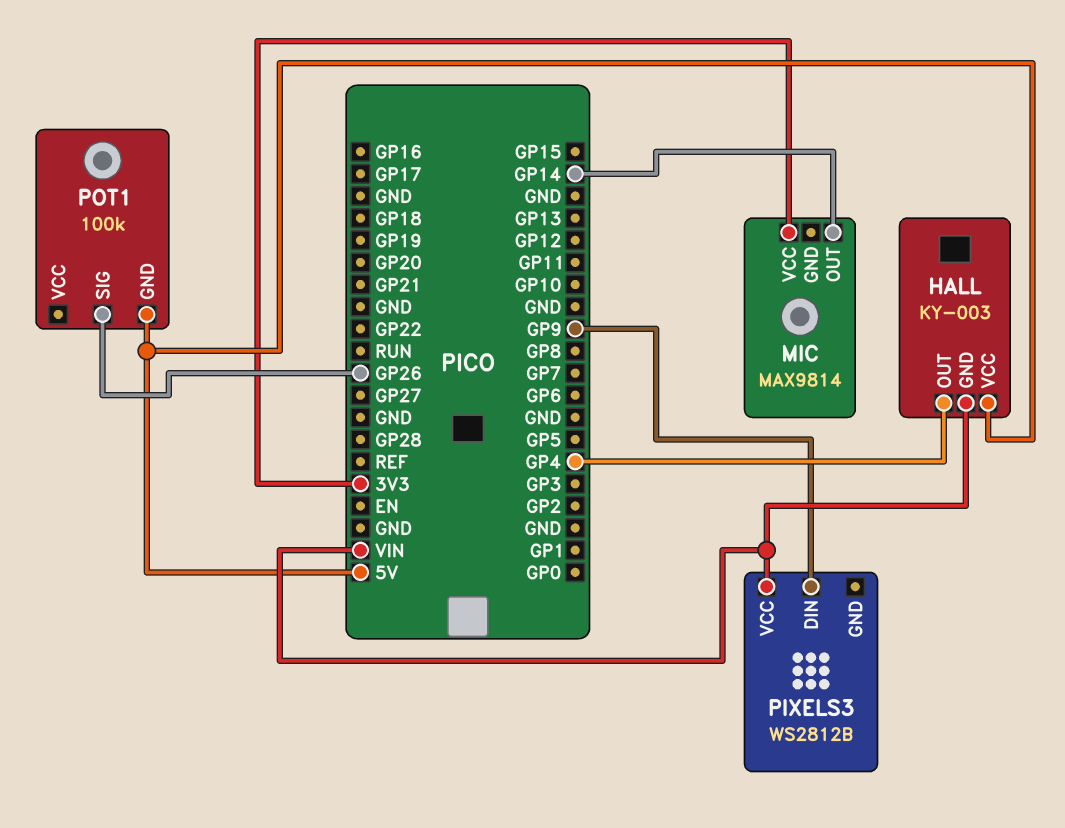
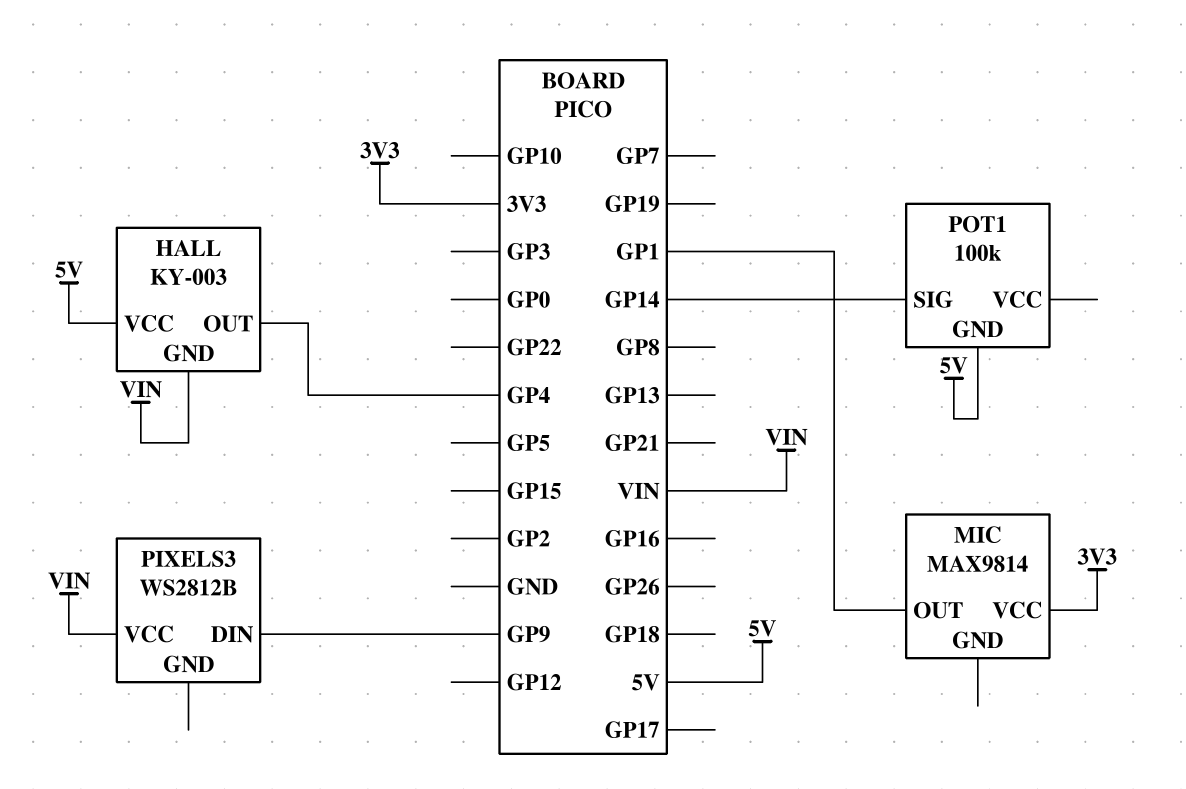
MIC pin OUT: GP14 -> GP1
POT1 pin SIG: GP26 -> GP14

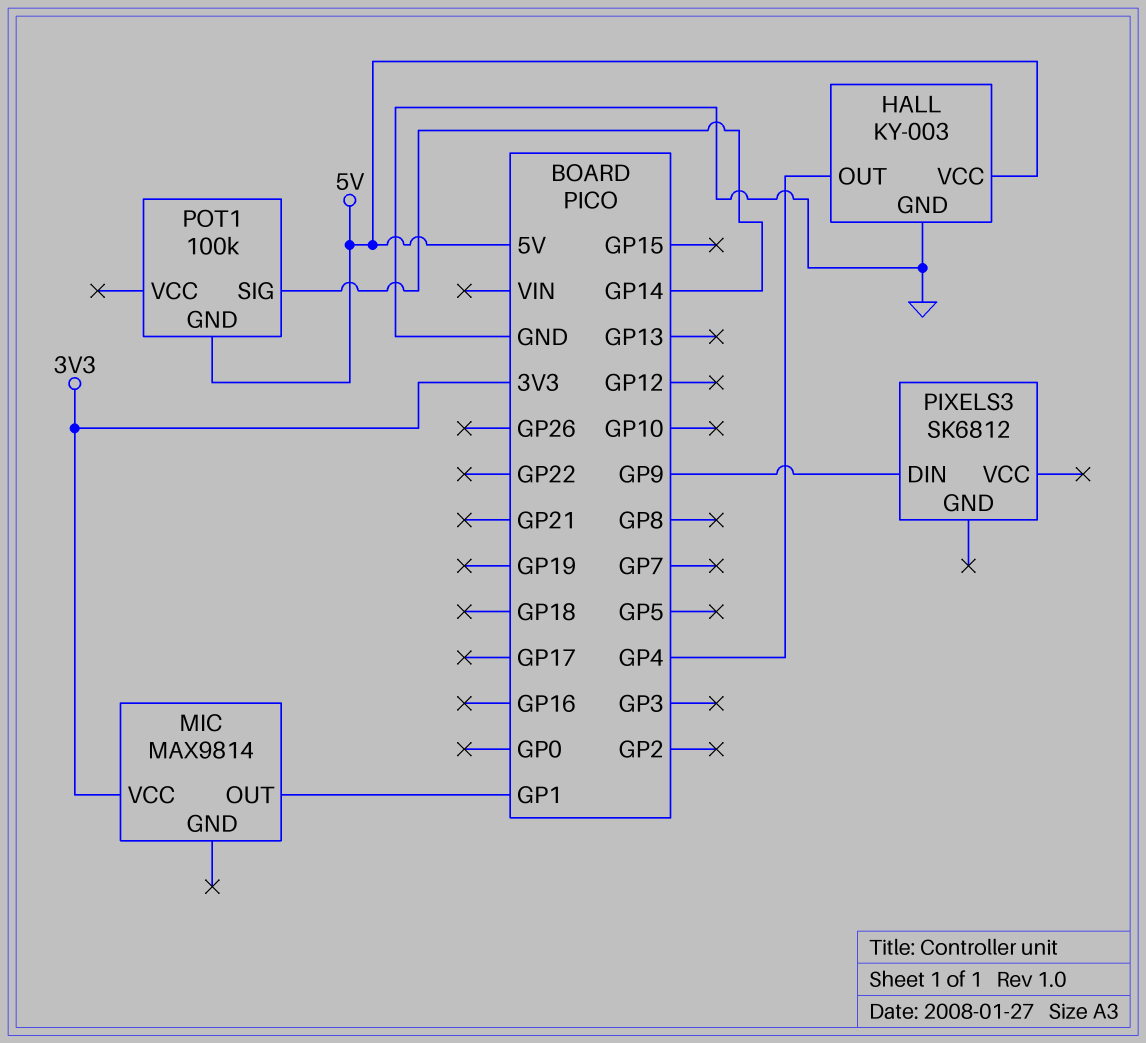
HALL pin GND: VIN -> GND
PIXELS3: WS2812B -> SK6812
PIXELS3 pin VCC: VIN -> none

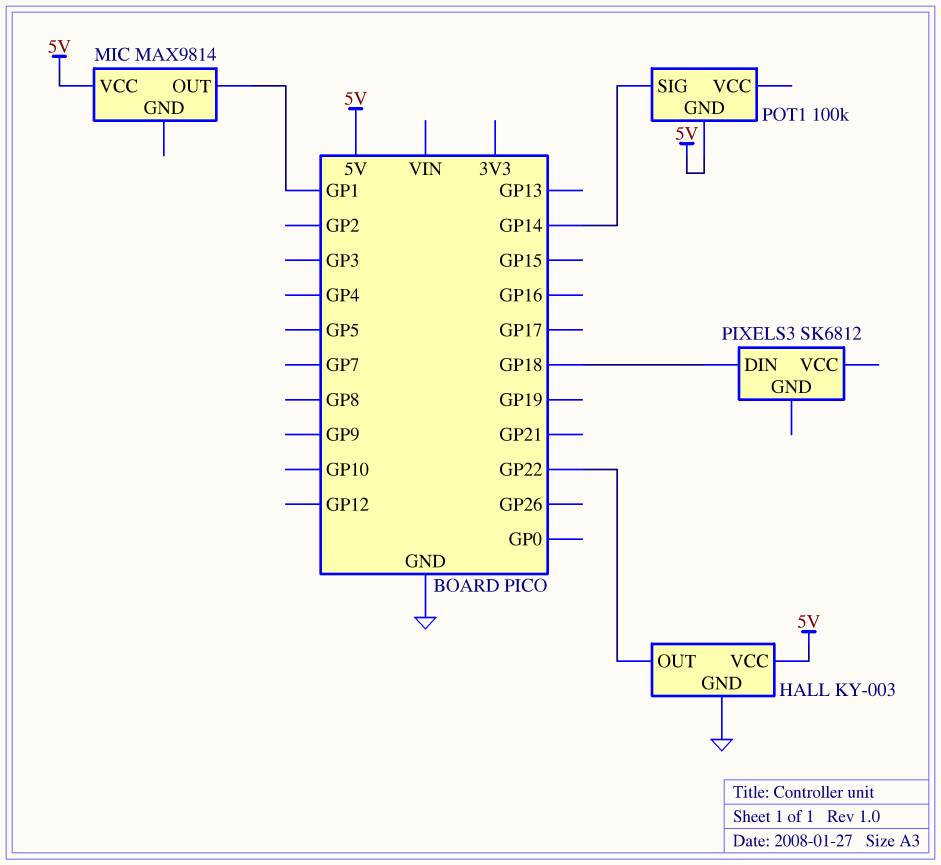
HALL pin OUT: GP4 -> GP22
MIC pin VCC: 3V3 -> 5V
PIXELS3 pin DIN: GP9 -> GP18

